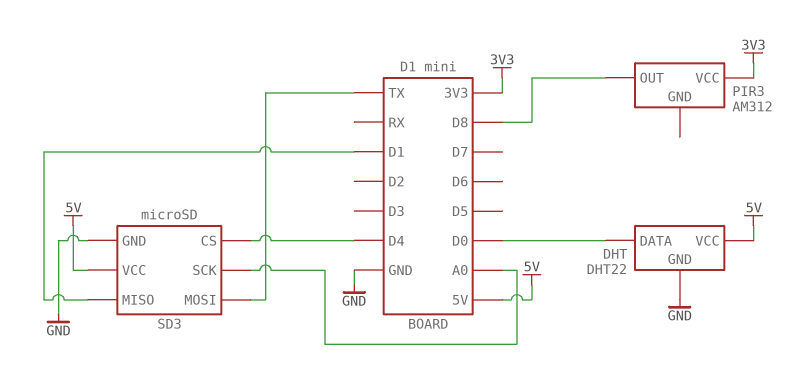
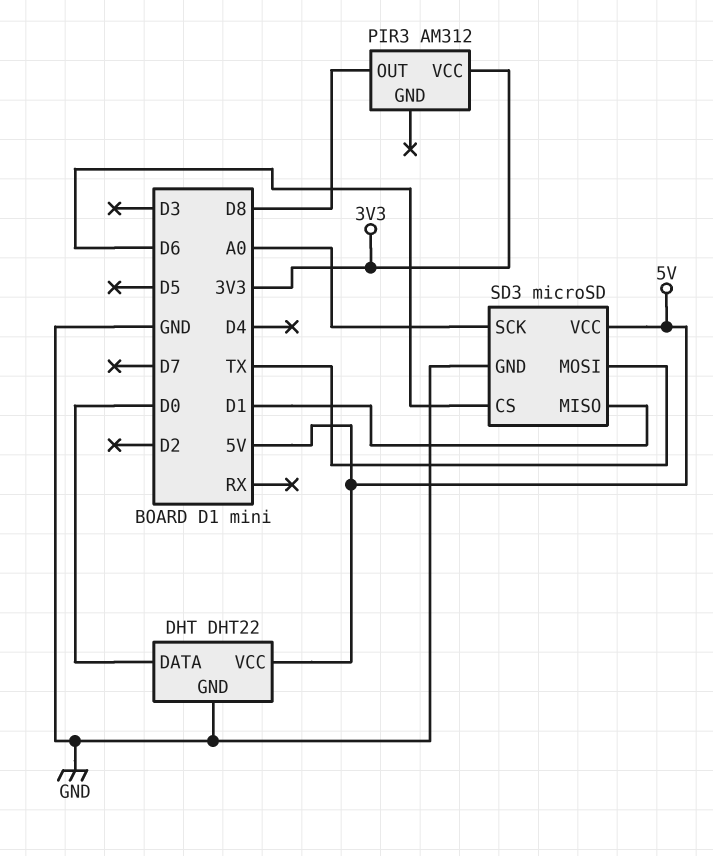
SD3 pin CS: D4 -> D6

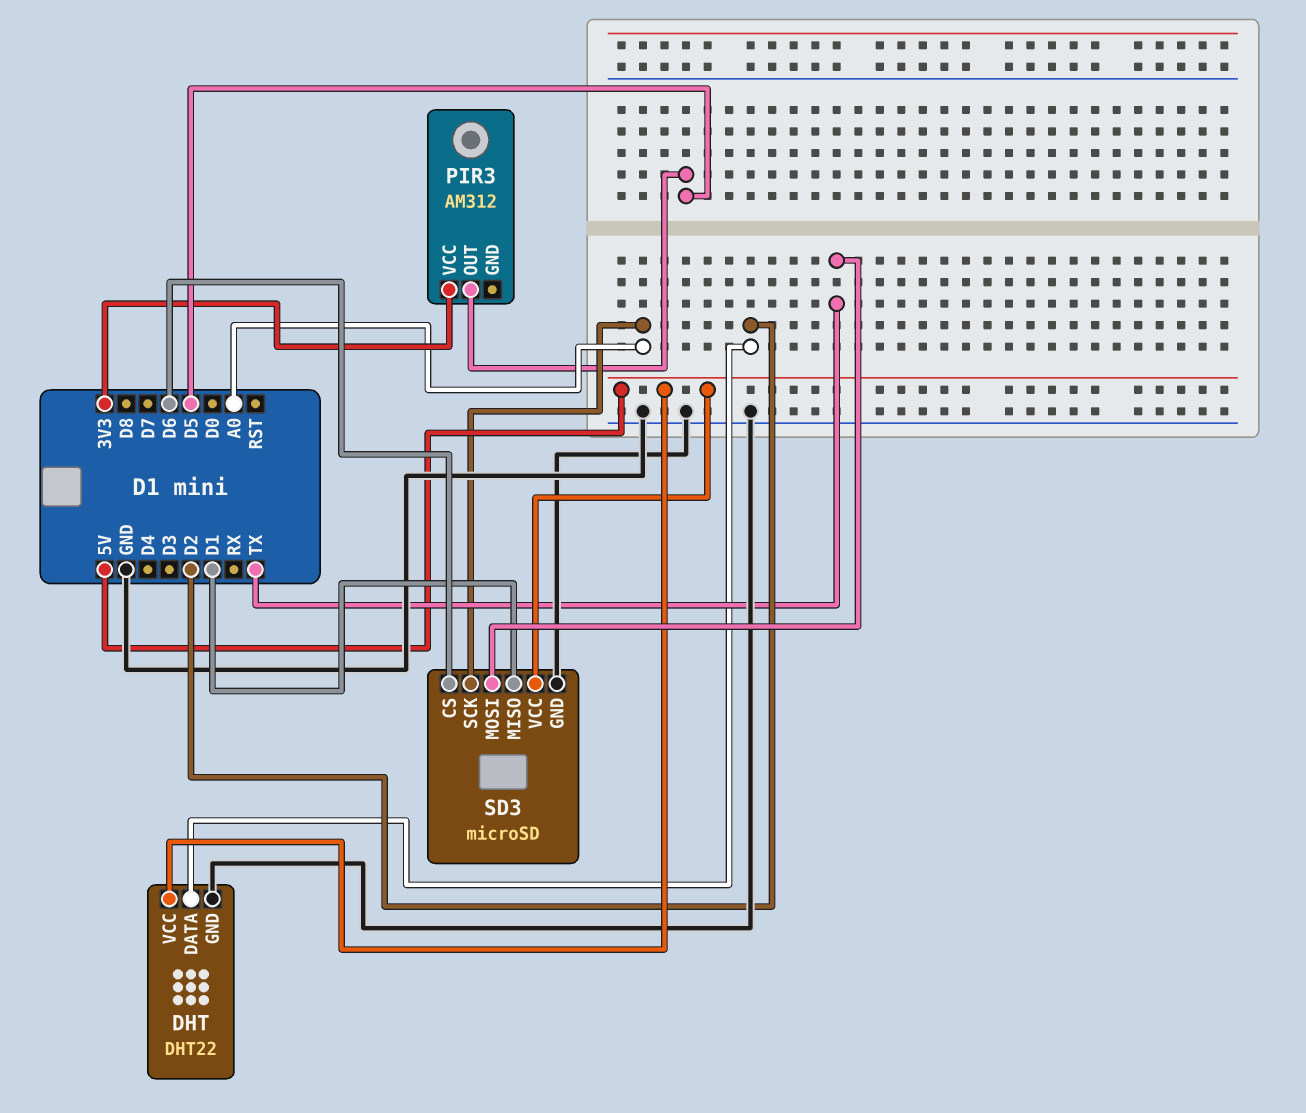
DHT pin DATA: D0 -> D2
PIR3 pin OUT: D8 -> D5

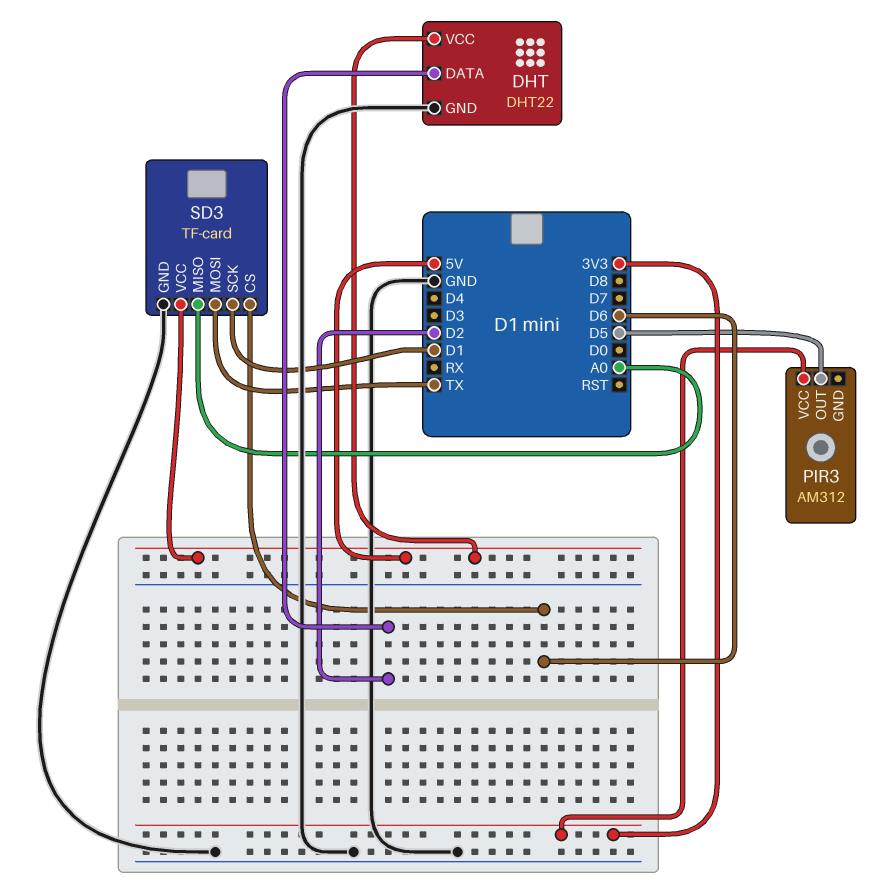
SD3: microSD -> TF-card
SD3 pin MISO: D1 -> A0
SD3 pin SCK: A0 -> D1

